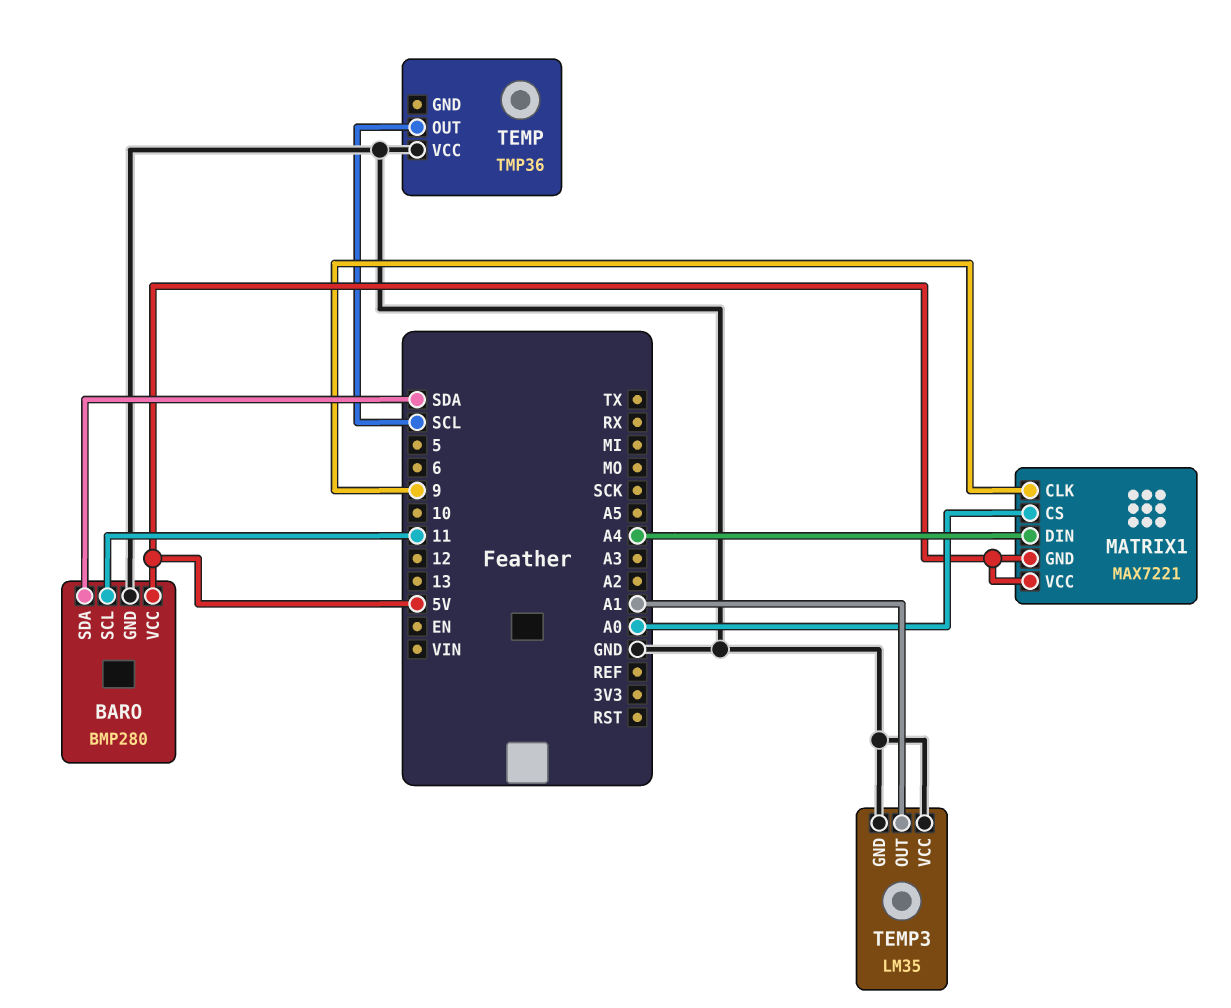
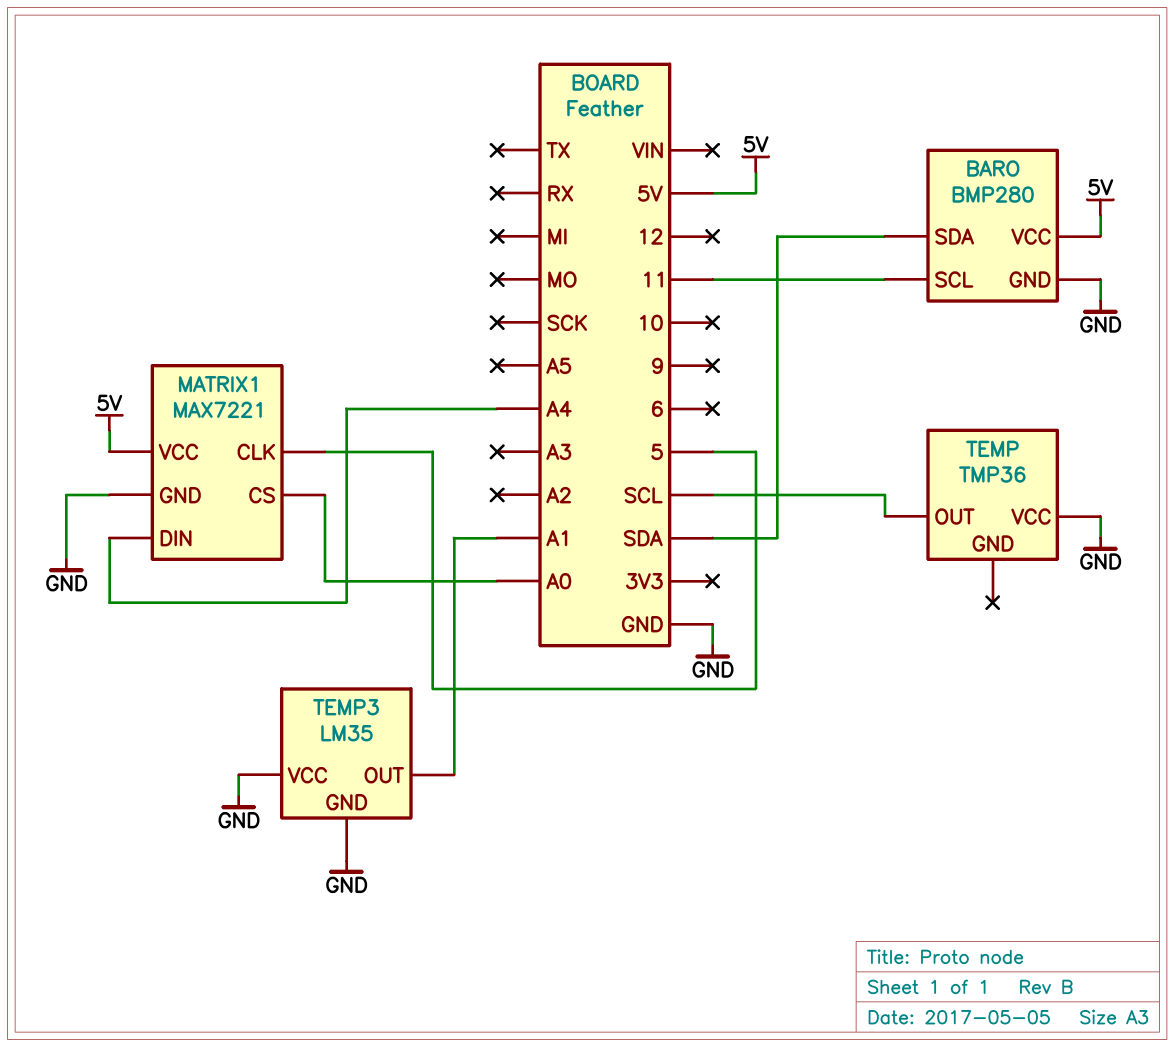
MATRIX1 pin CLK: 9 -> 5
MATRIX1 pin GND: 5V -> GND

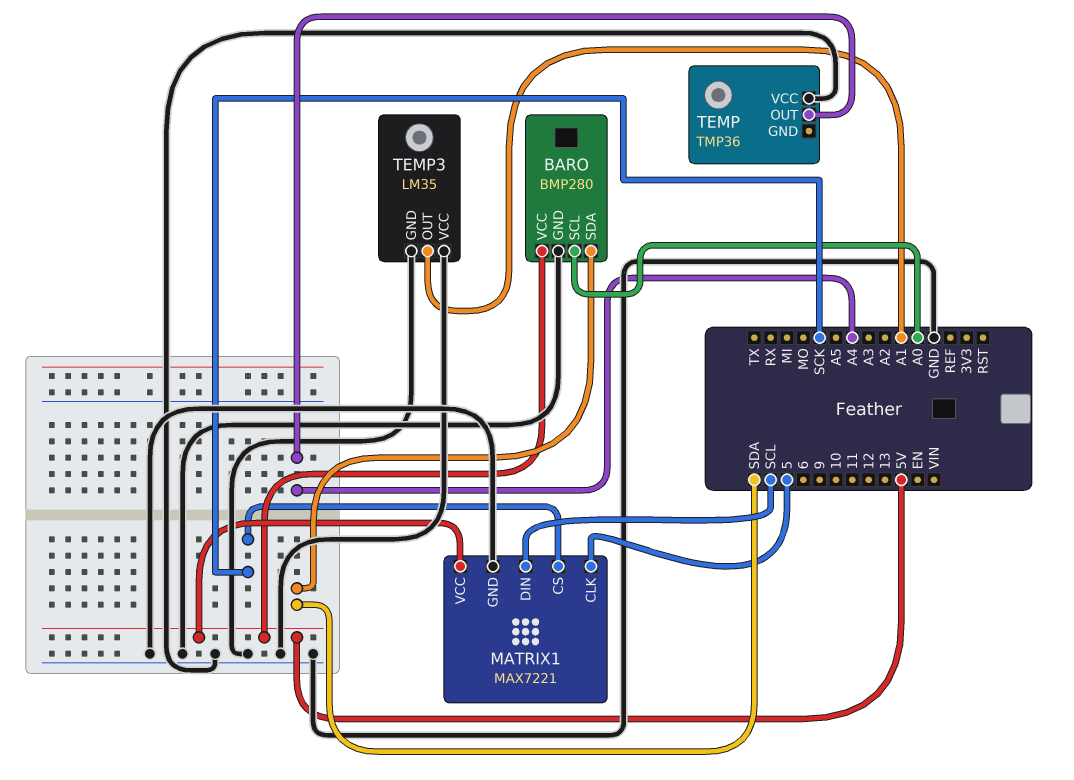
BARO pin SCL: 11 -> A0
MATRIX1 pin CS: A0 -> SCK
MATRIX1 pin DIN: A4 -> SCL
TEMP pin OUT: SCL -> A4

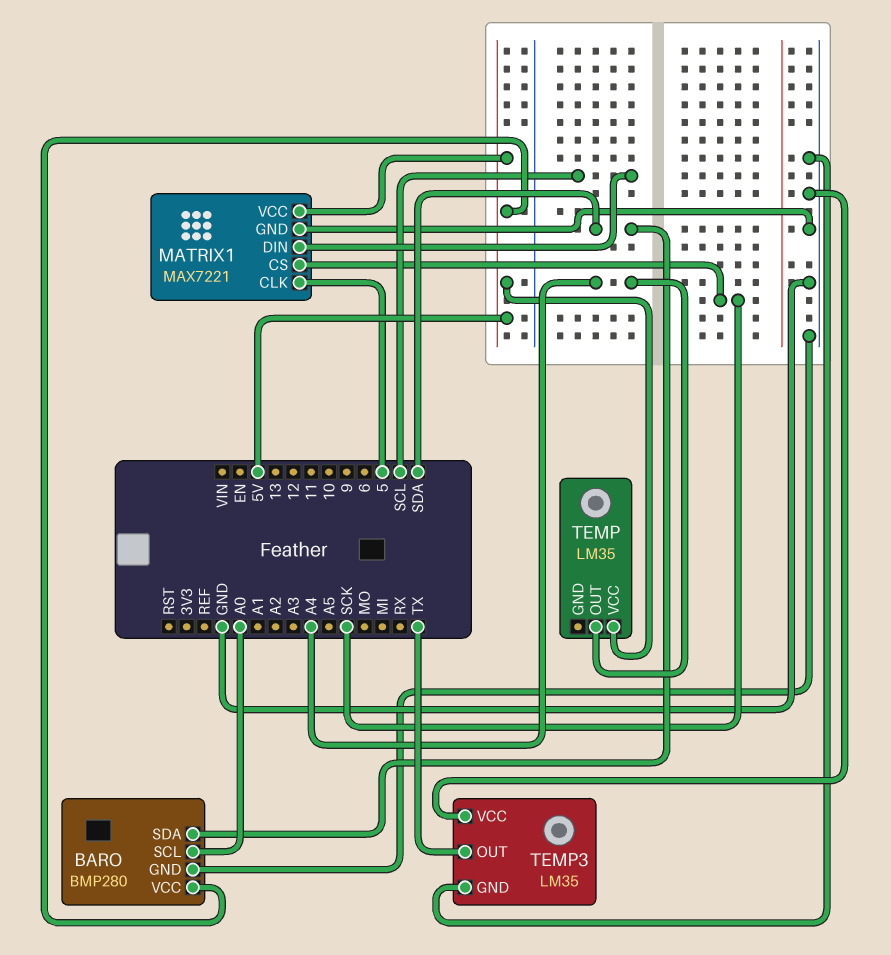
TEMP: TMP36 -> LM35
TEMP pin VCC: GND -> 5V
TEMP3 pin OUT: A1 -> TX

